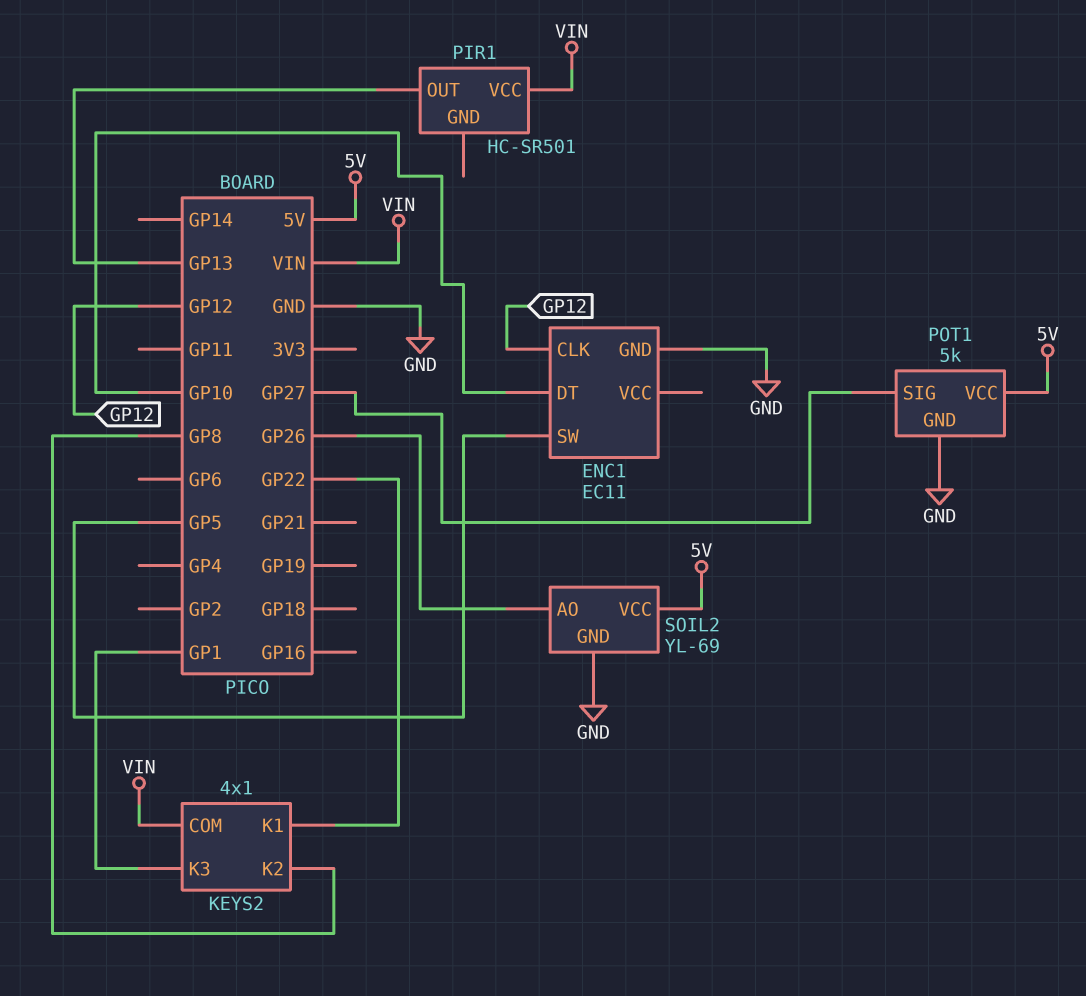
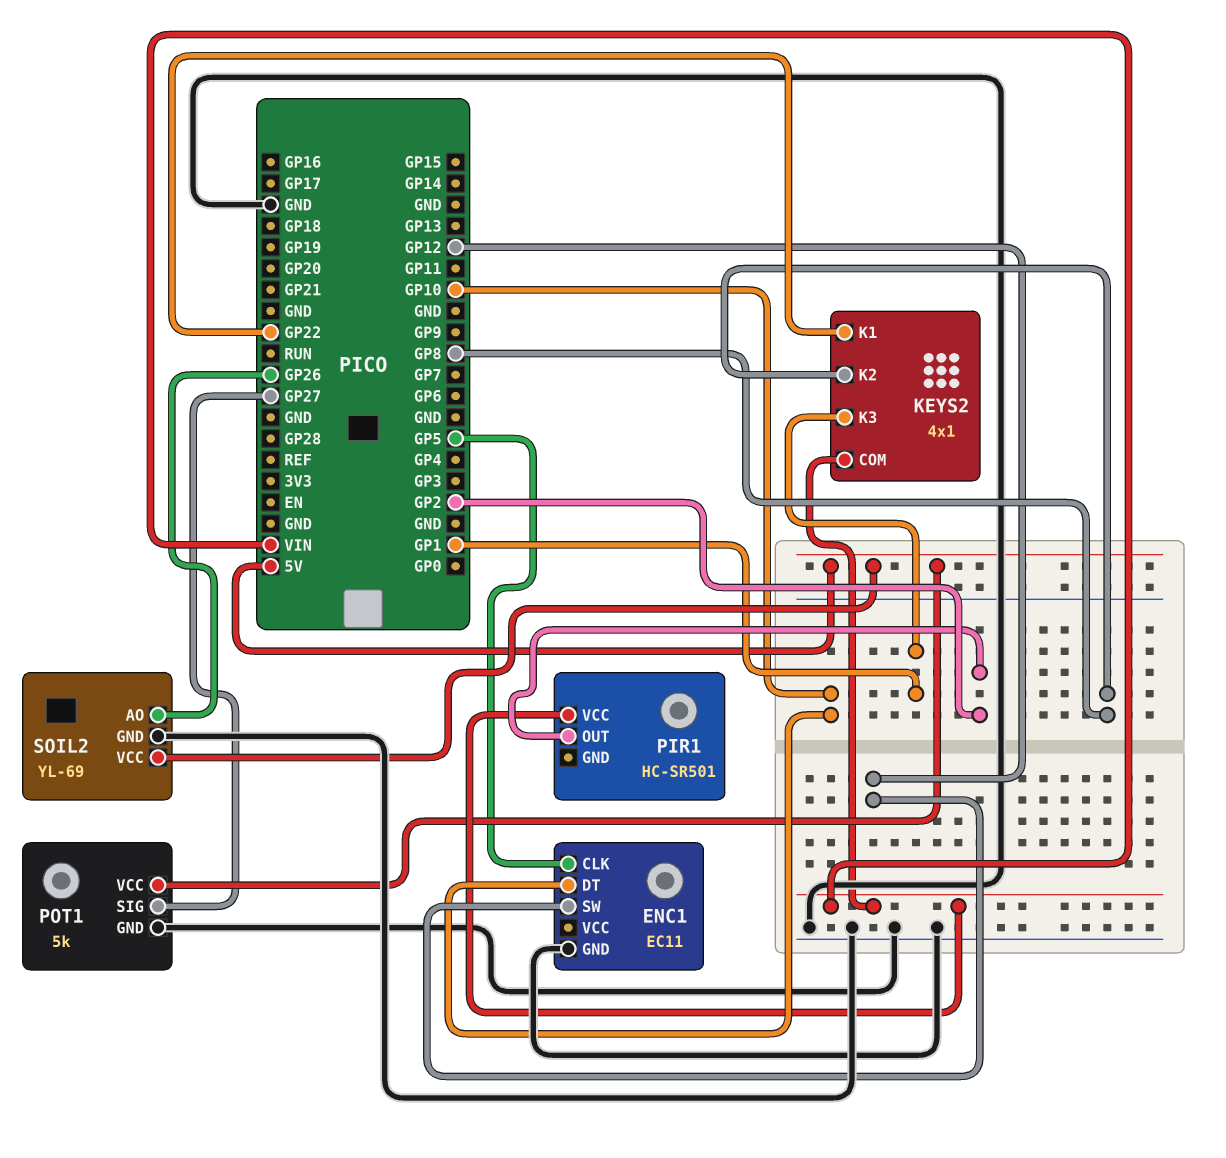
ENC1 pin CLK: GP12 -> GP5
ENC1 pin SW: GP5 -> GP12
PIR1 pin OUT: GP13 -> GP2

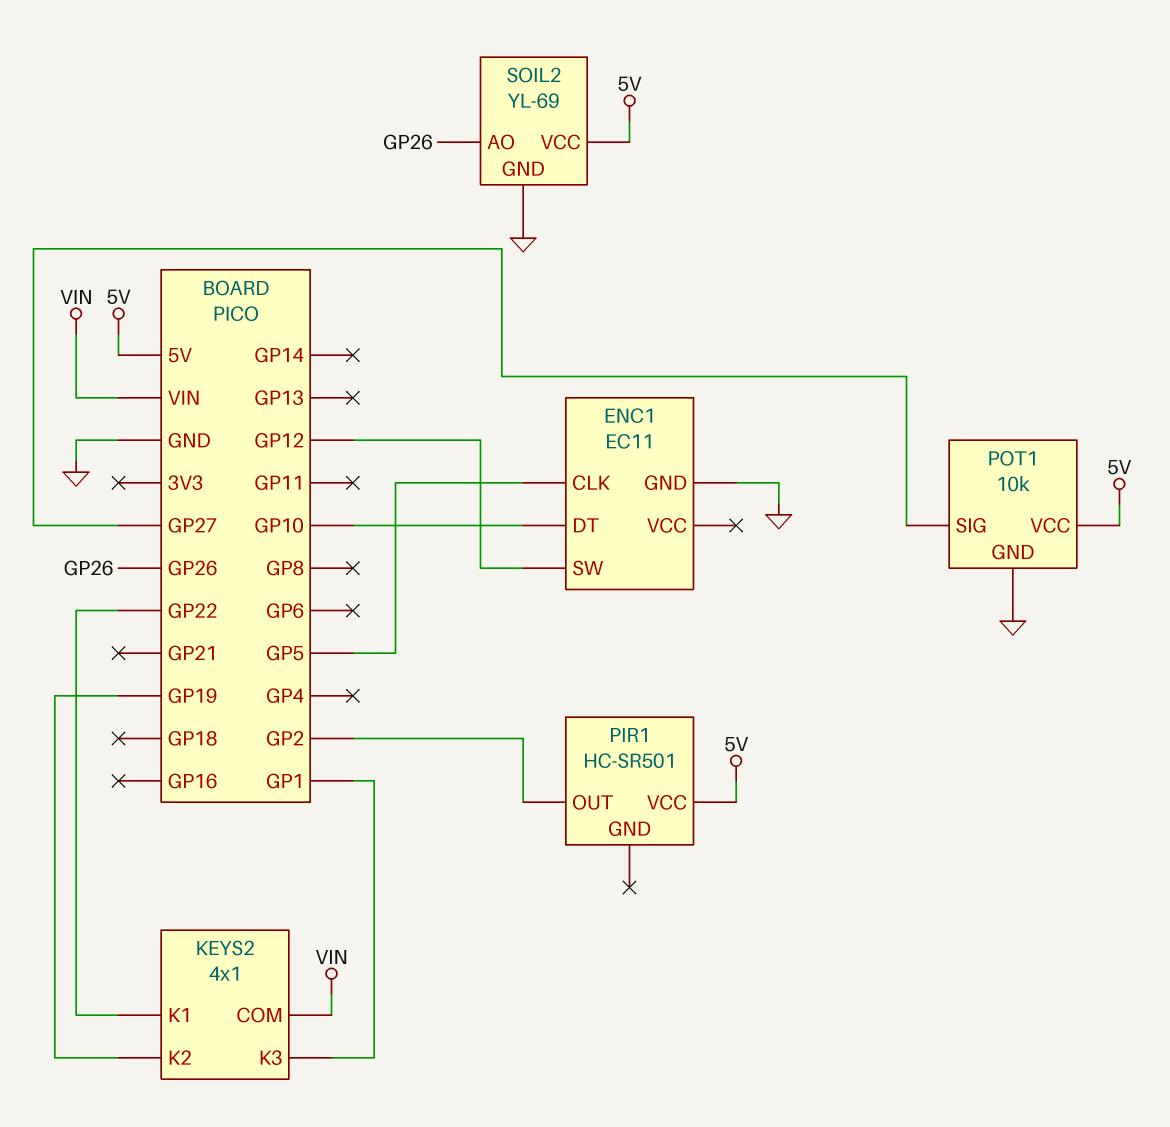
KEYS2 pin K2: GP8 -> GP19
PIR1 pin VCC: VIN -> 5V
POT1: 5k -> 10k

